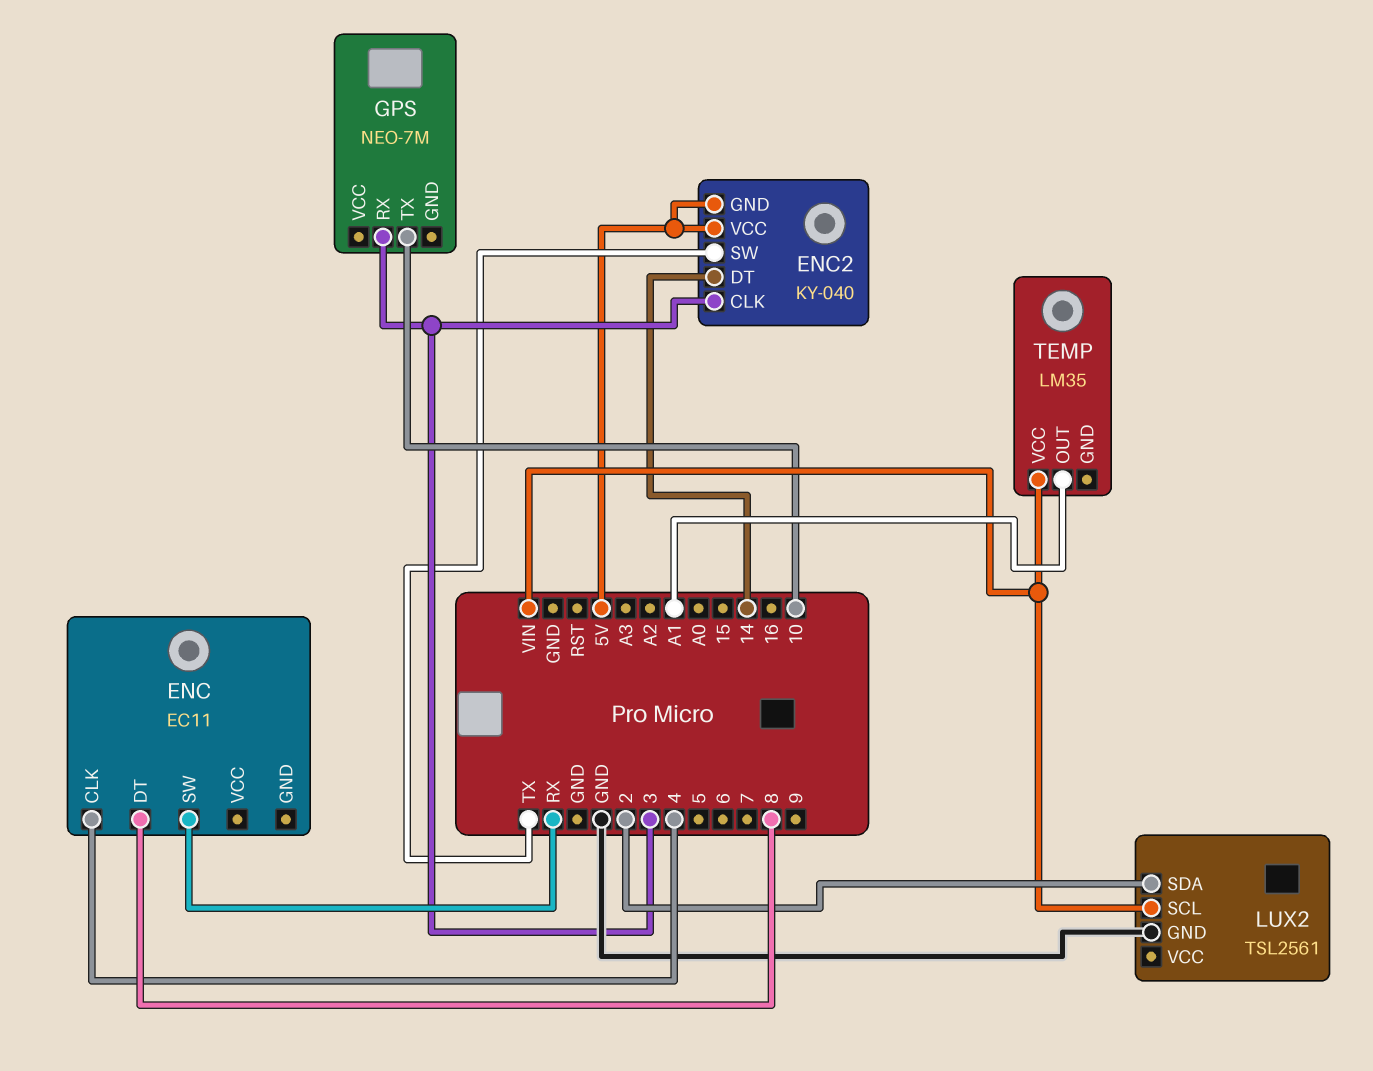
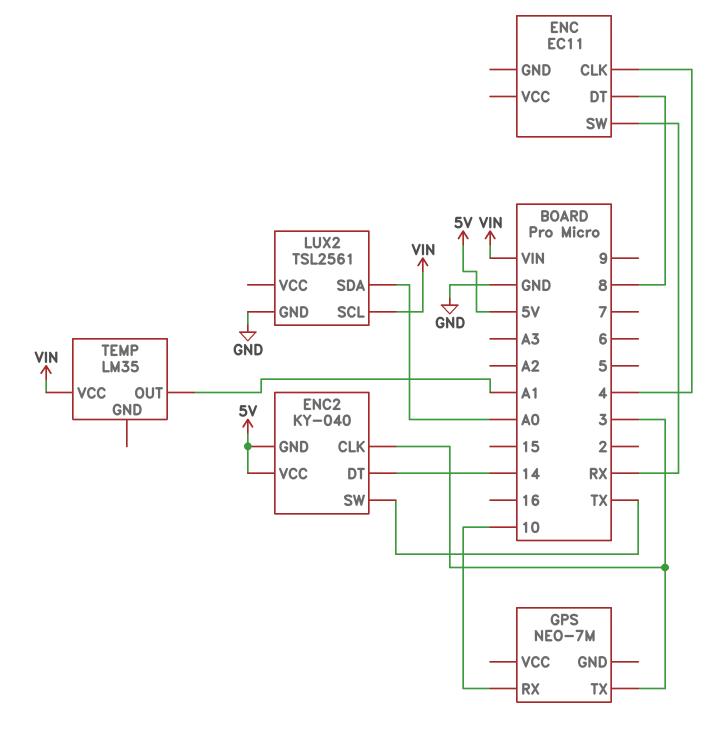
GPS pin RX: 3 -> 10
GPS pin TX: 10 -> 3
LUX2 pin SDA: 2 -> A0

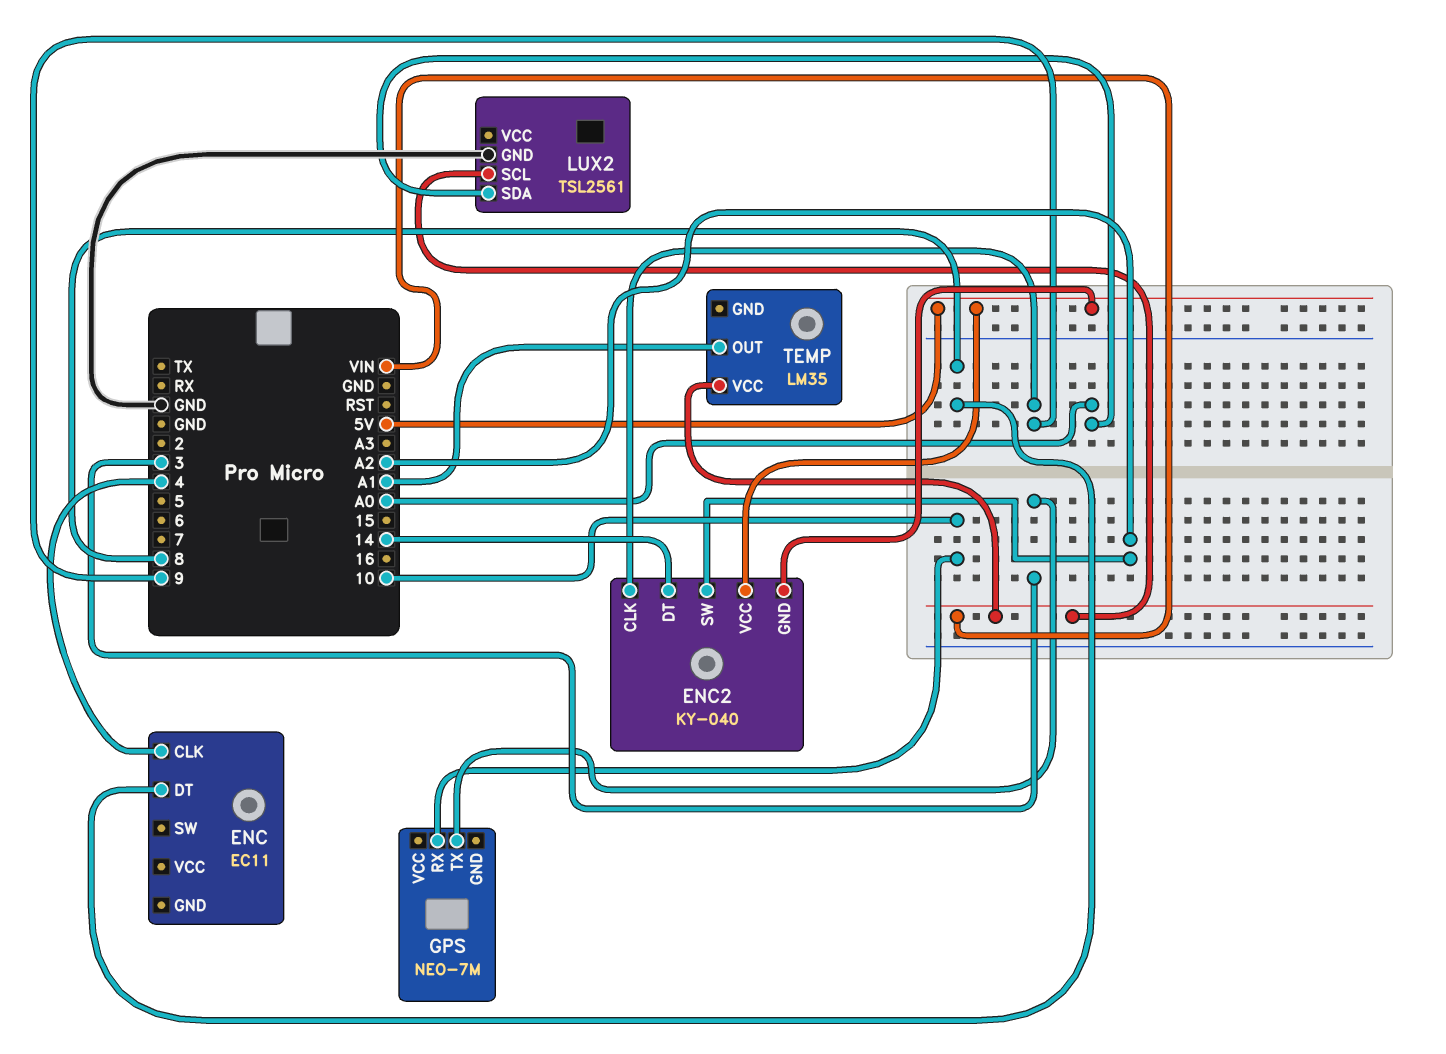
ENC pin SW: RX -> none
ENC2 pin CLK: 3 -> 9
ENC2 pin SW: TX -> A2

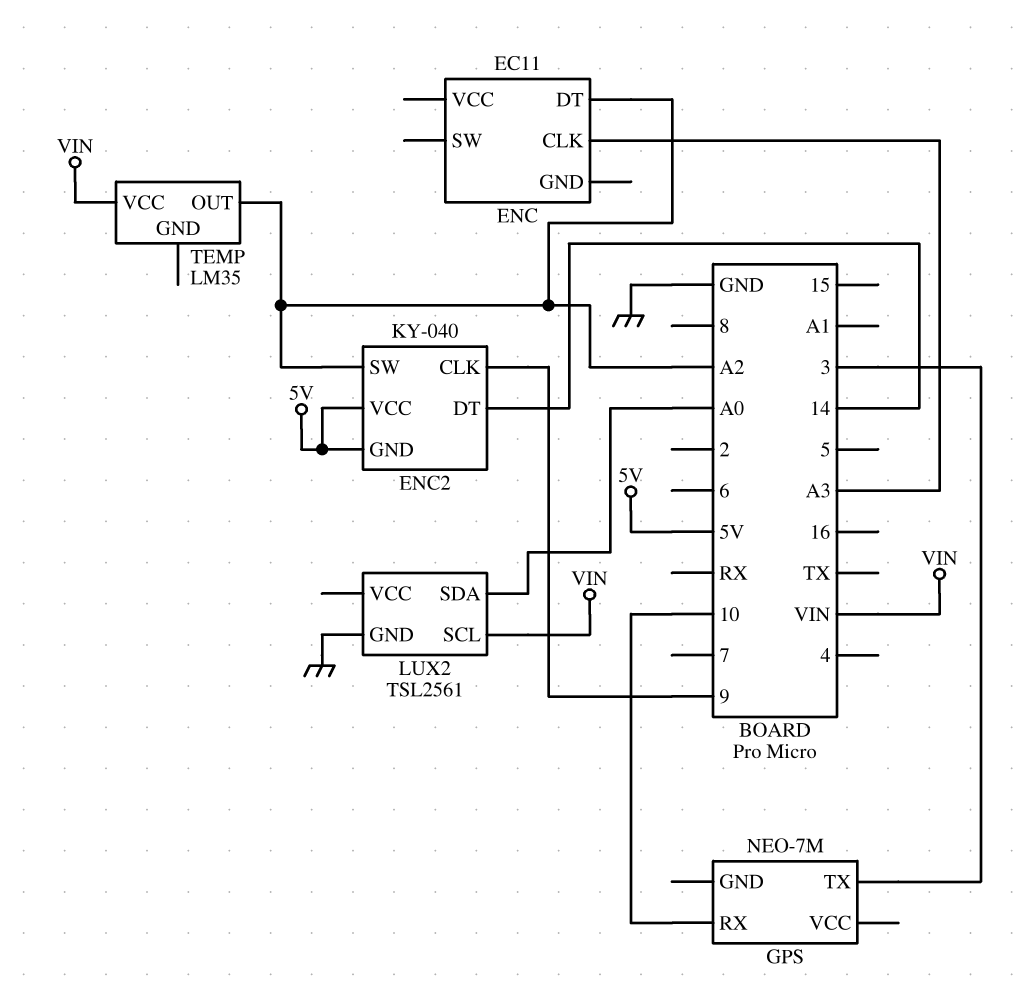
ENC pin CLK: 4 -> A3
ENC pin DT: 8 -> A2
TEMP pin OUT: A1 -> A2

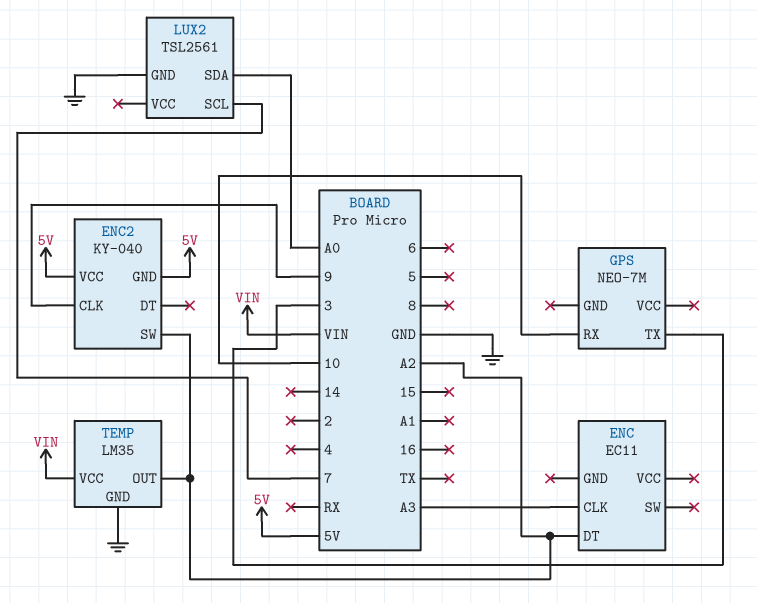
ENC2 pin DT: 14 -> none
LUX2 pin SCL: VIN -> 7
TEMP pin GND: none -> GND

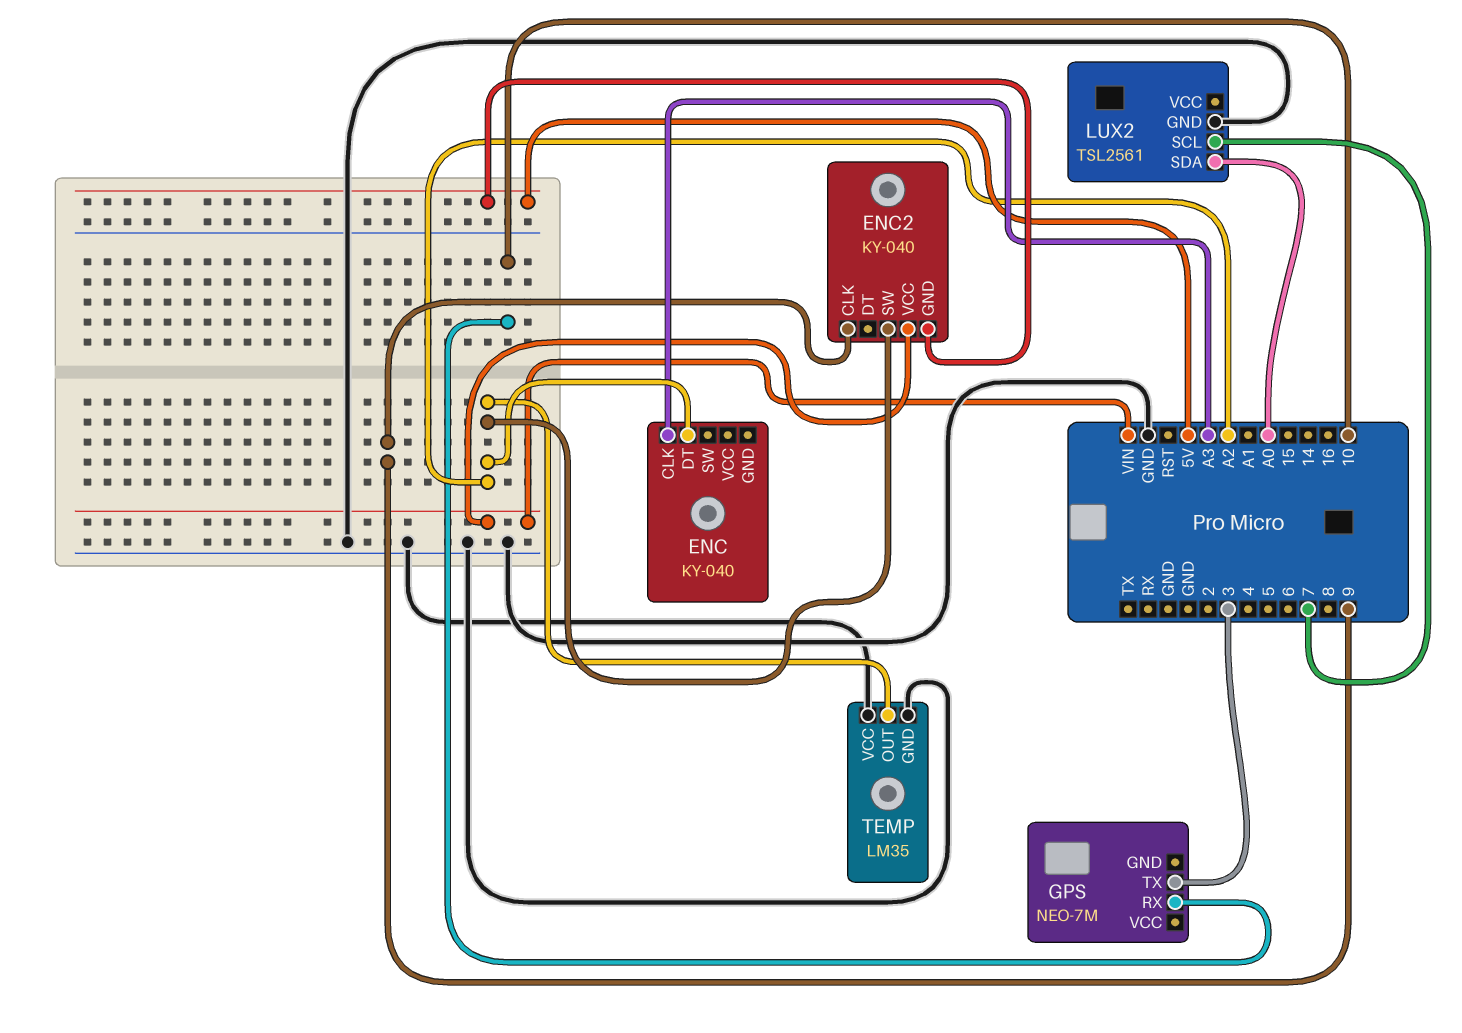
ENC: EC11 -> KY-040
ENC2 pin VCC: 5V -> VIN
TEMP pin VCC: VIN -> GND

